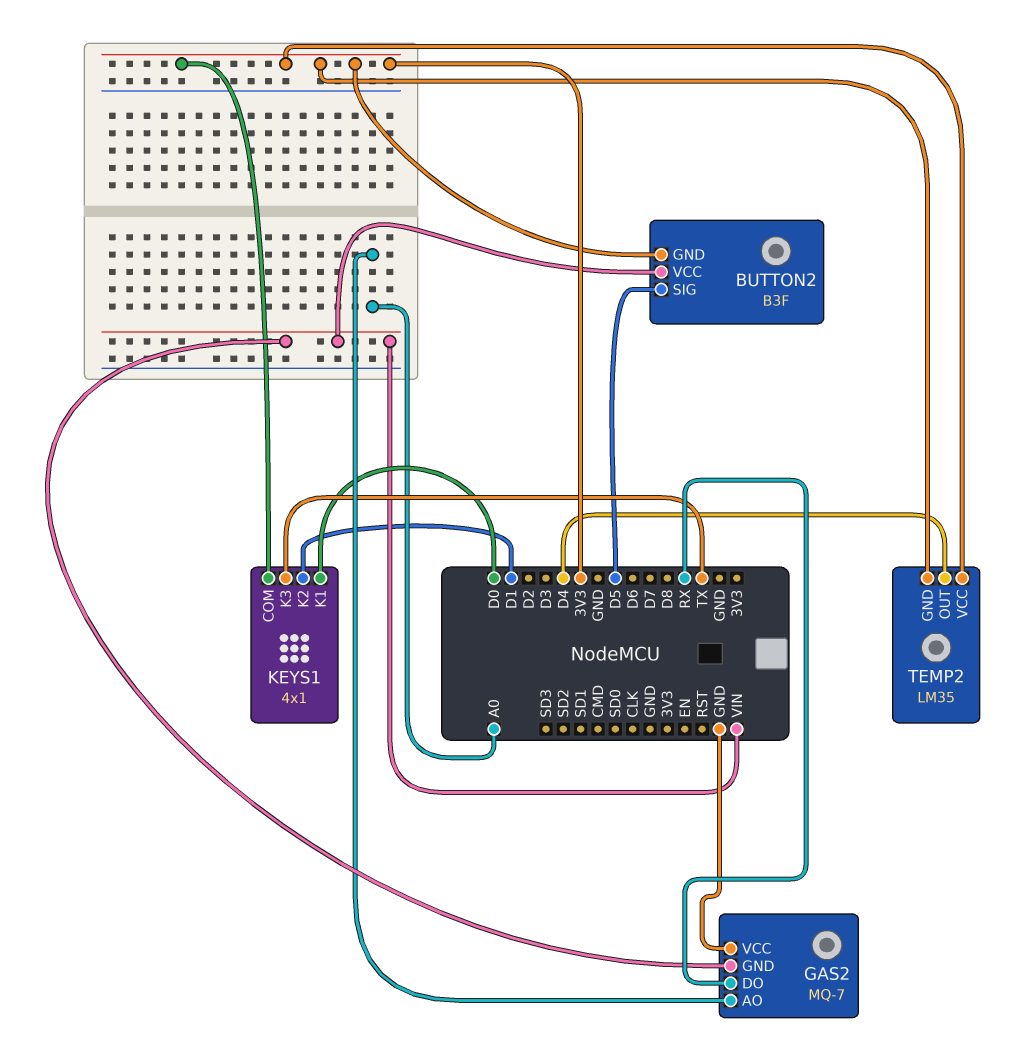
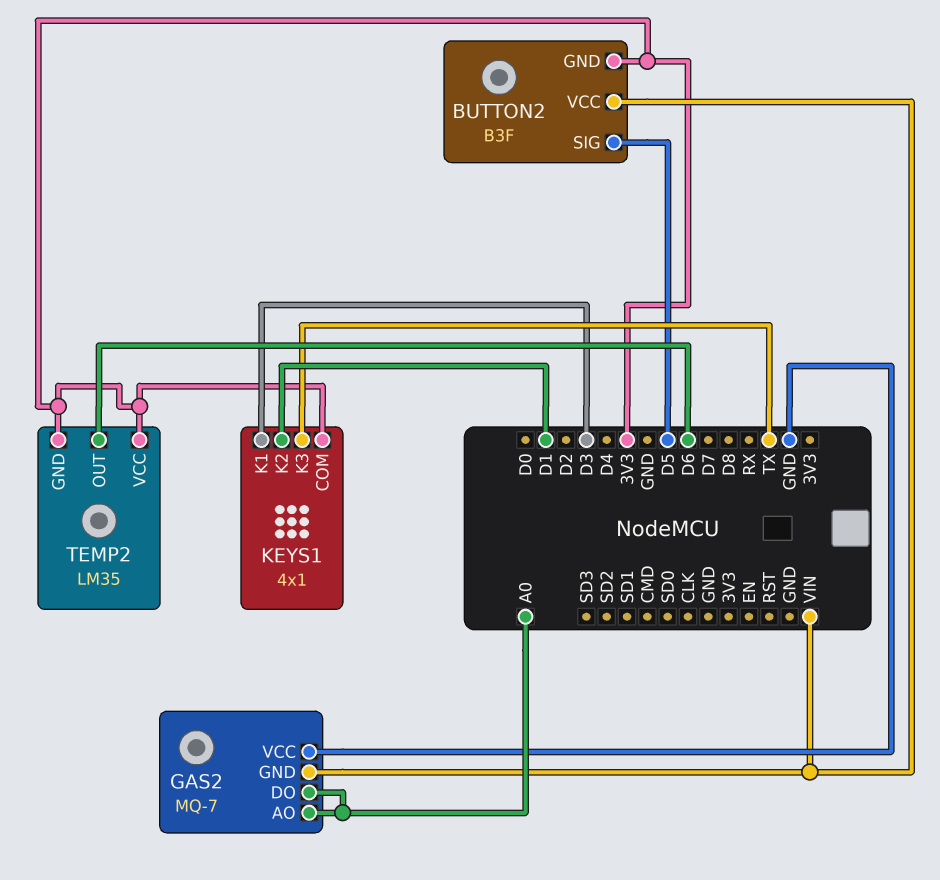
GAS2 pin DO: RX -> A0
KEYS1 pin K1: D0 -> D3
TEMP2 pin OUT: D4 -> D6

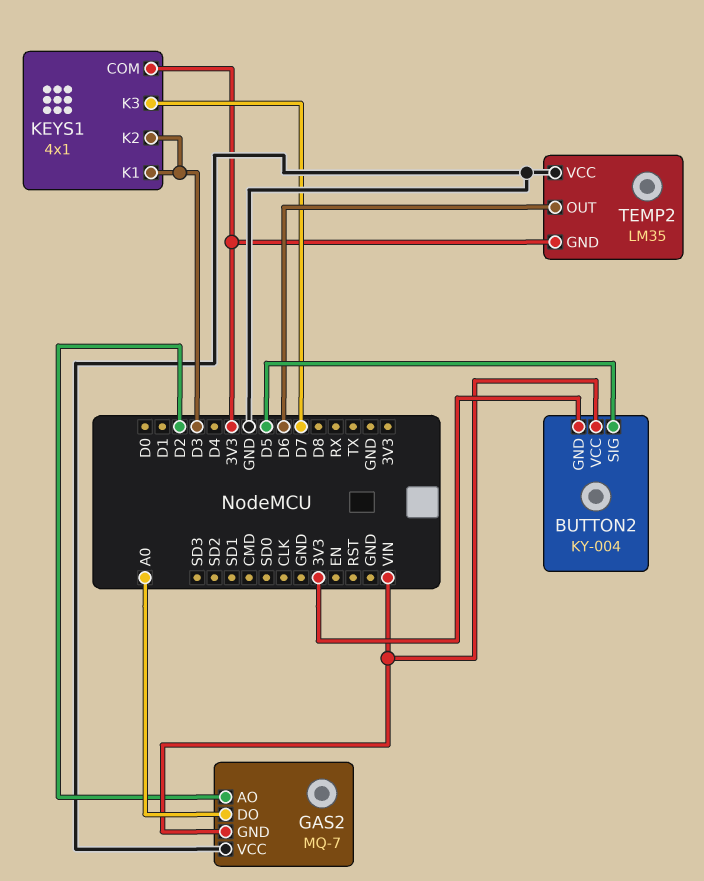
BUTTON2: B3F -> KY-004
GAS2 pin AO: A0 -> D2
KEYS1 pin K2: D1 -> D3
KEYS1 pin K3: TX -> D7
TEMP2 pin VCC: 3V3 -> GND

